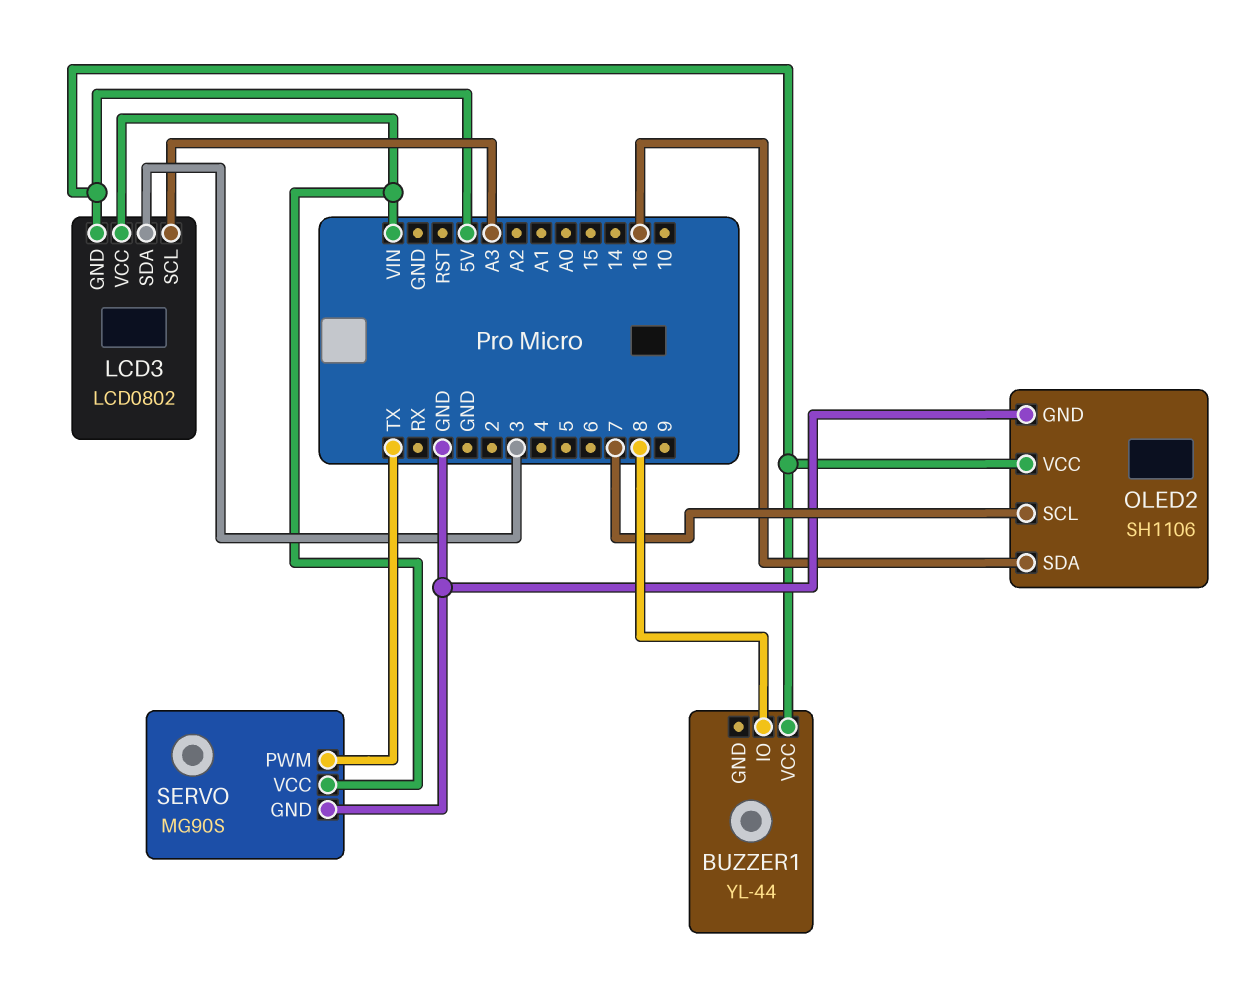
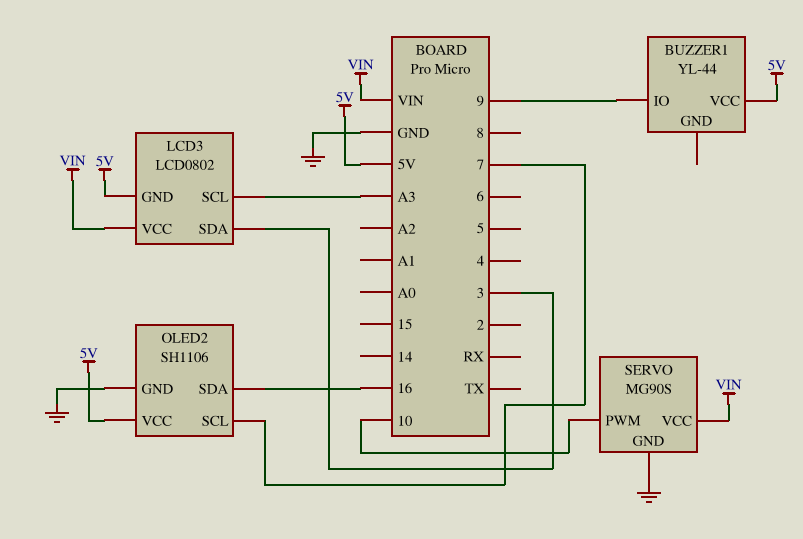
BUZZER1 pin IO: 8 -> 9
SERVO pin PWM: TX -> 10

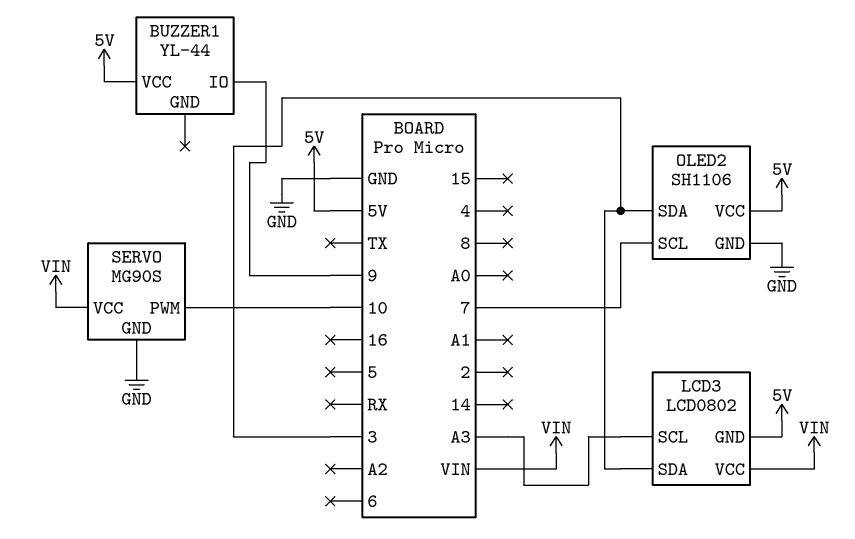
OLED2 pin SDA: 16 -> 3

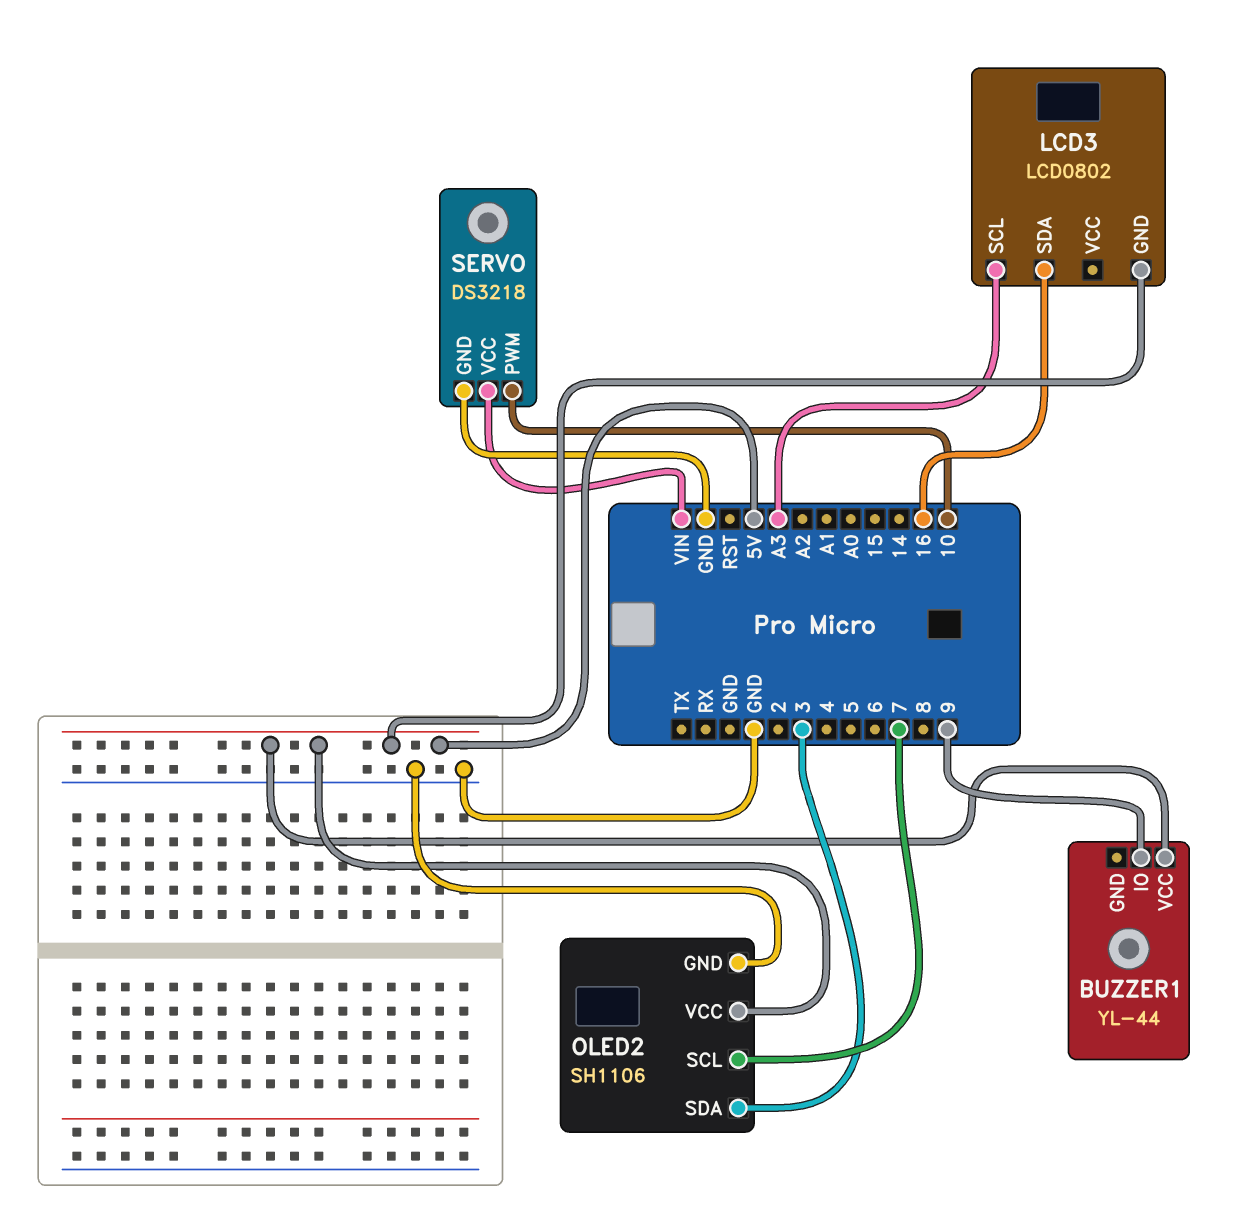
LCD3 pin SDA: 3 -> 16
LCD3 pin VCC: VIN -> none
SERVO: MG90S -> DS3218

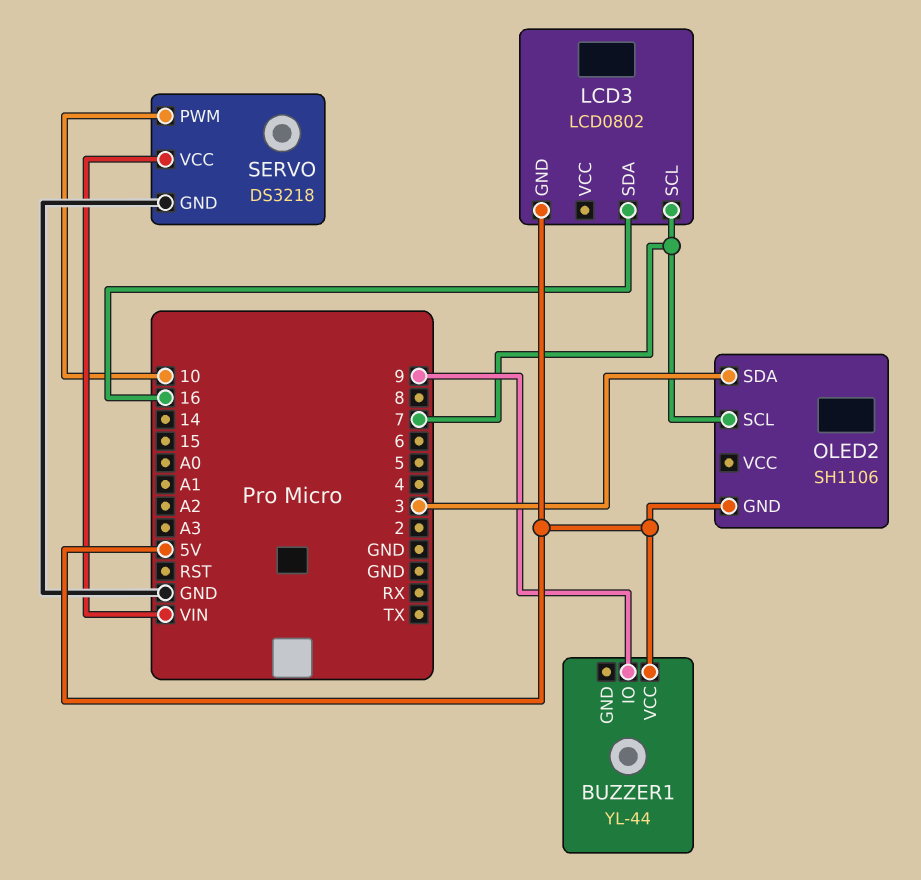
LCD3 pin SCL: A3 -> 7
OLED2 pin GND: GND -> 5V
OLED2 pin VCC: 5V -> none

